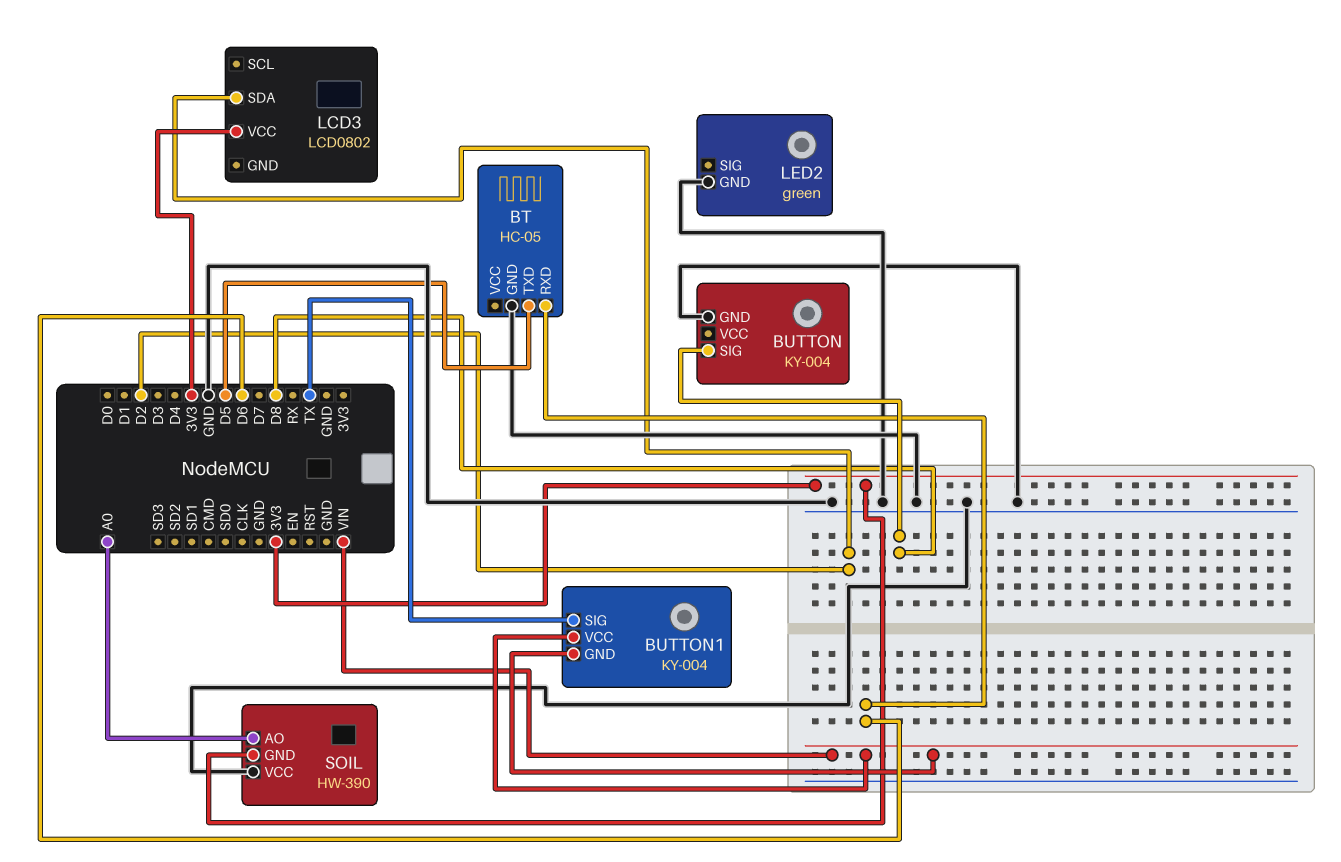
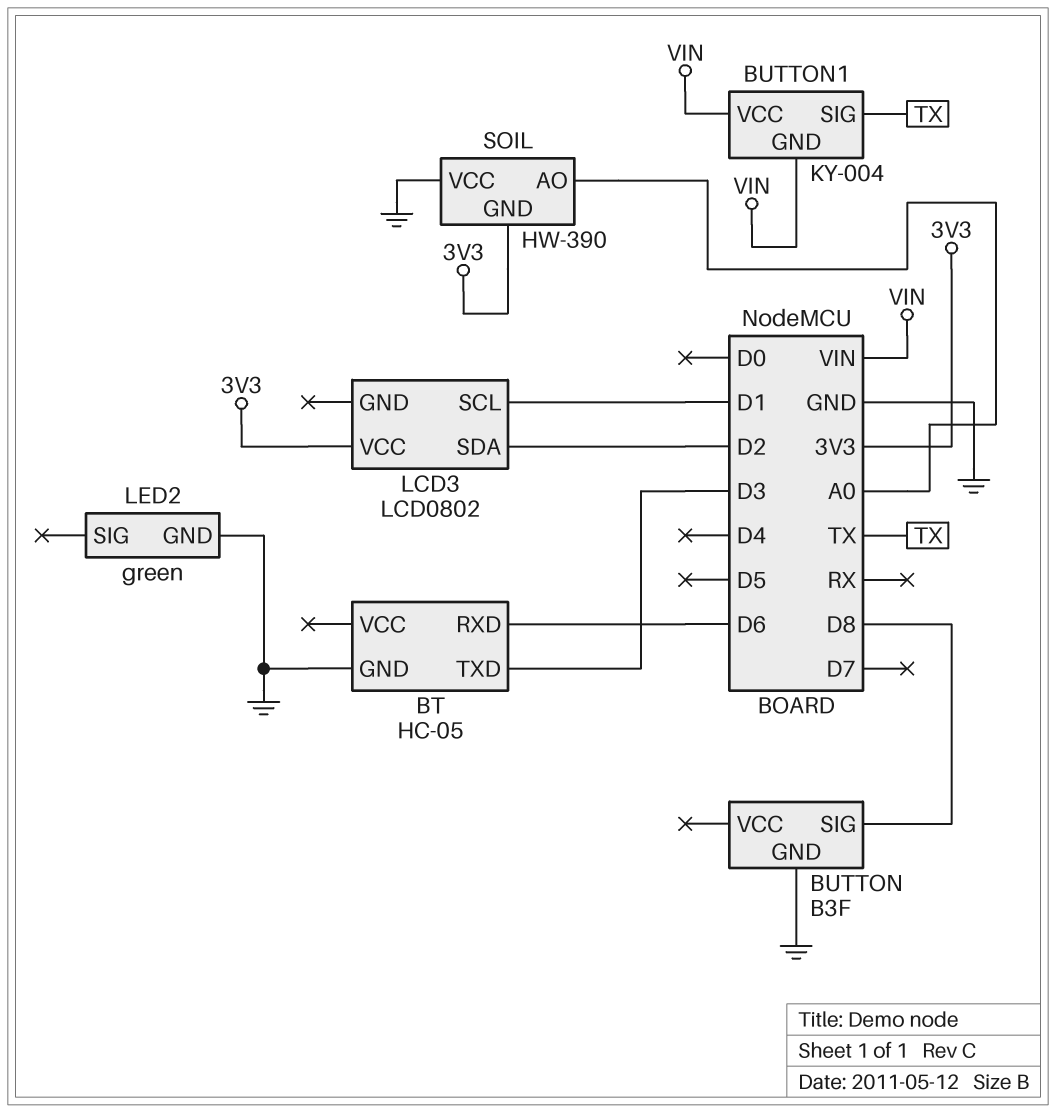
BT pin TXD: D5 -> D3
BUTTON: KY-004 -> B3F
LCD3 pin SCL: none -> D1

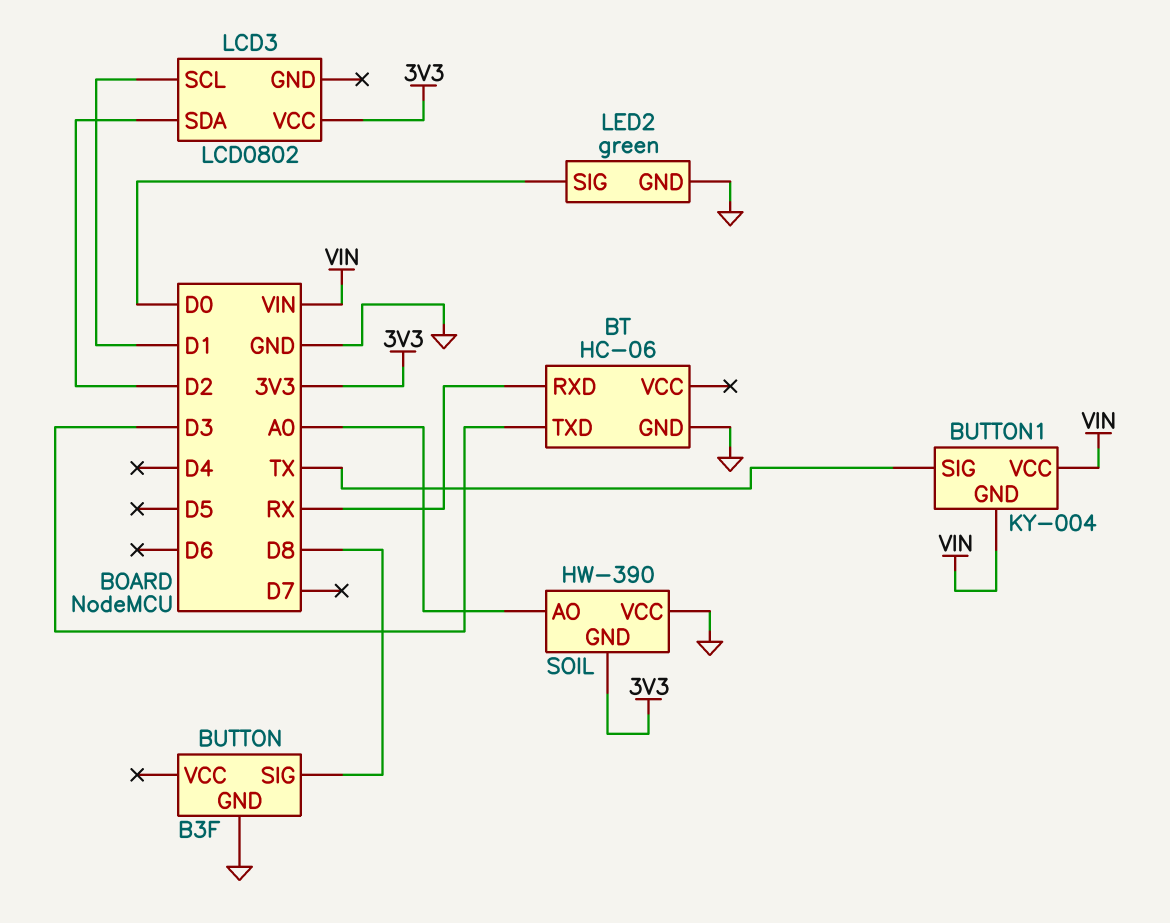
BT: HC-05 -> HC-06
BT pin RXD: D6 -> RX
LED2 pin SIG: none -> D0

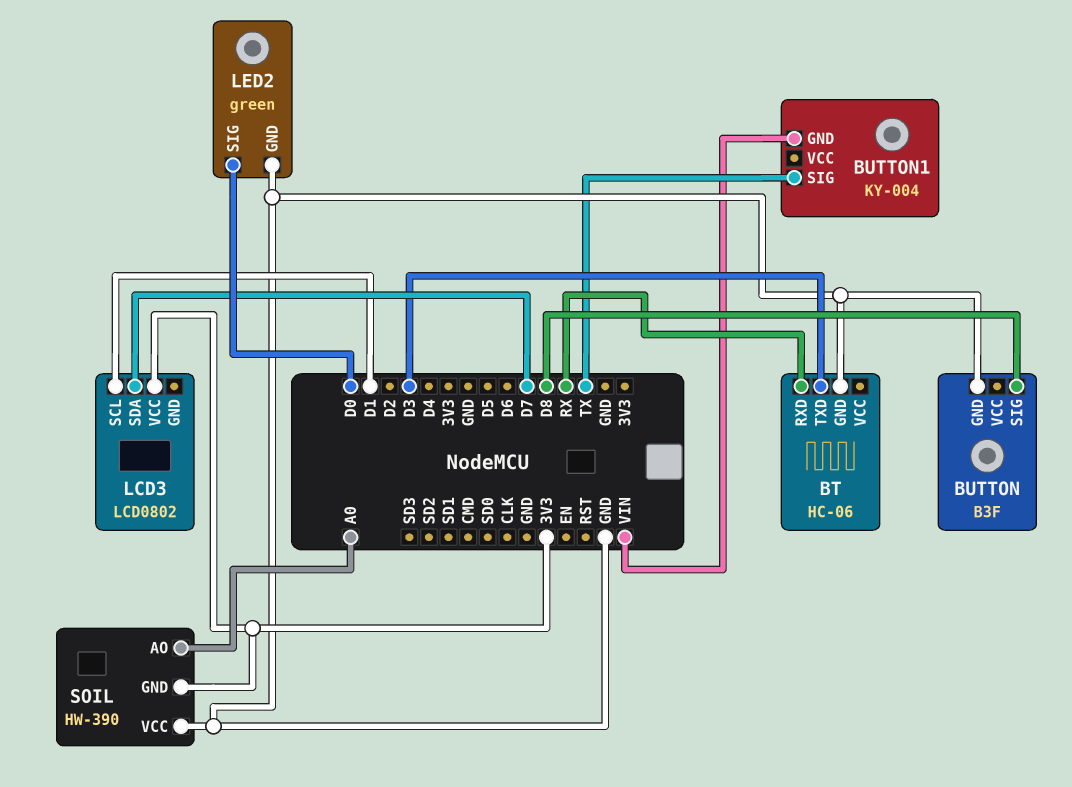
BUTTON1 pin VCC: VIN -> none
LCD3 pin SDA: D2 -> D7

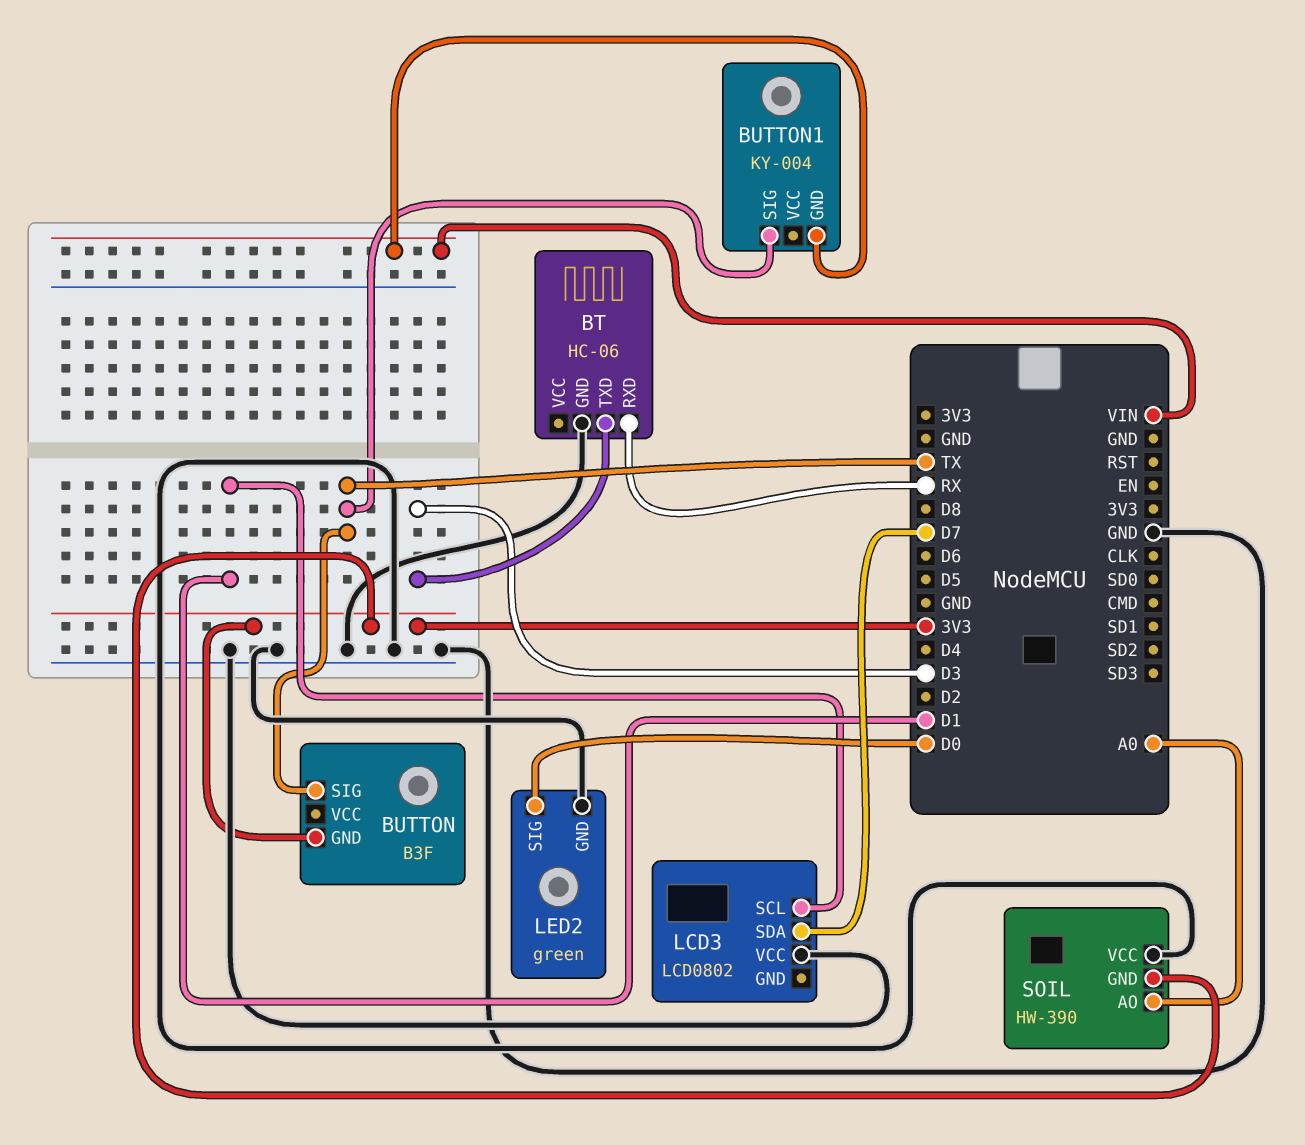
BUTTON pin GND: GND -> 3V3
BUTTON pin SIG: D8 -> TX
LCD3 pin VCC: 3V3 -> GND

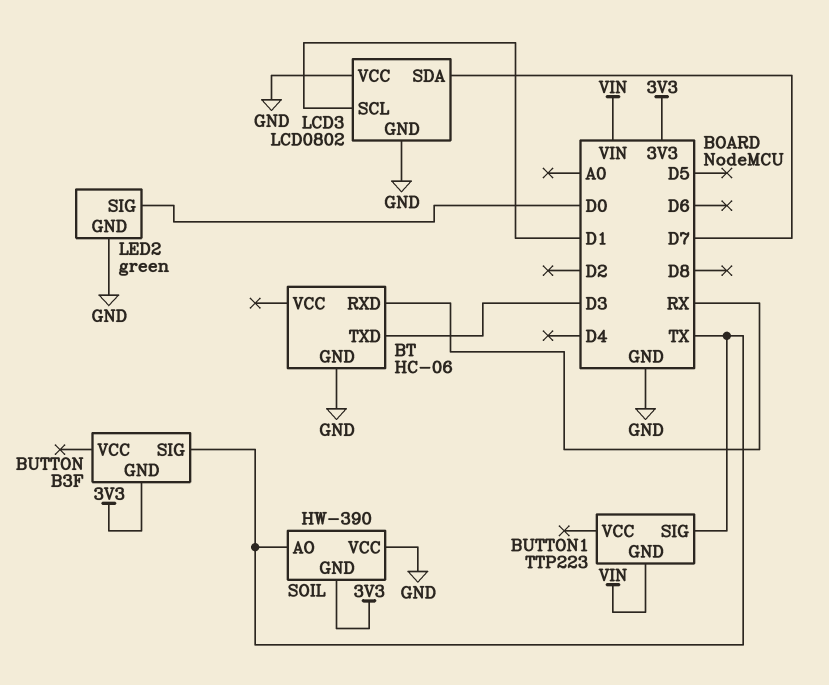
BUTTON1: KY-004 -> TTP223
LCD3 pin GND: none -> GND
SOIL pin AO: A0 -> TX

